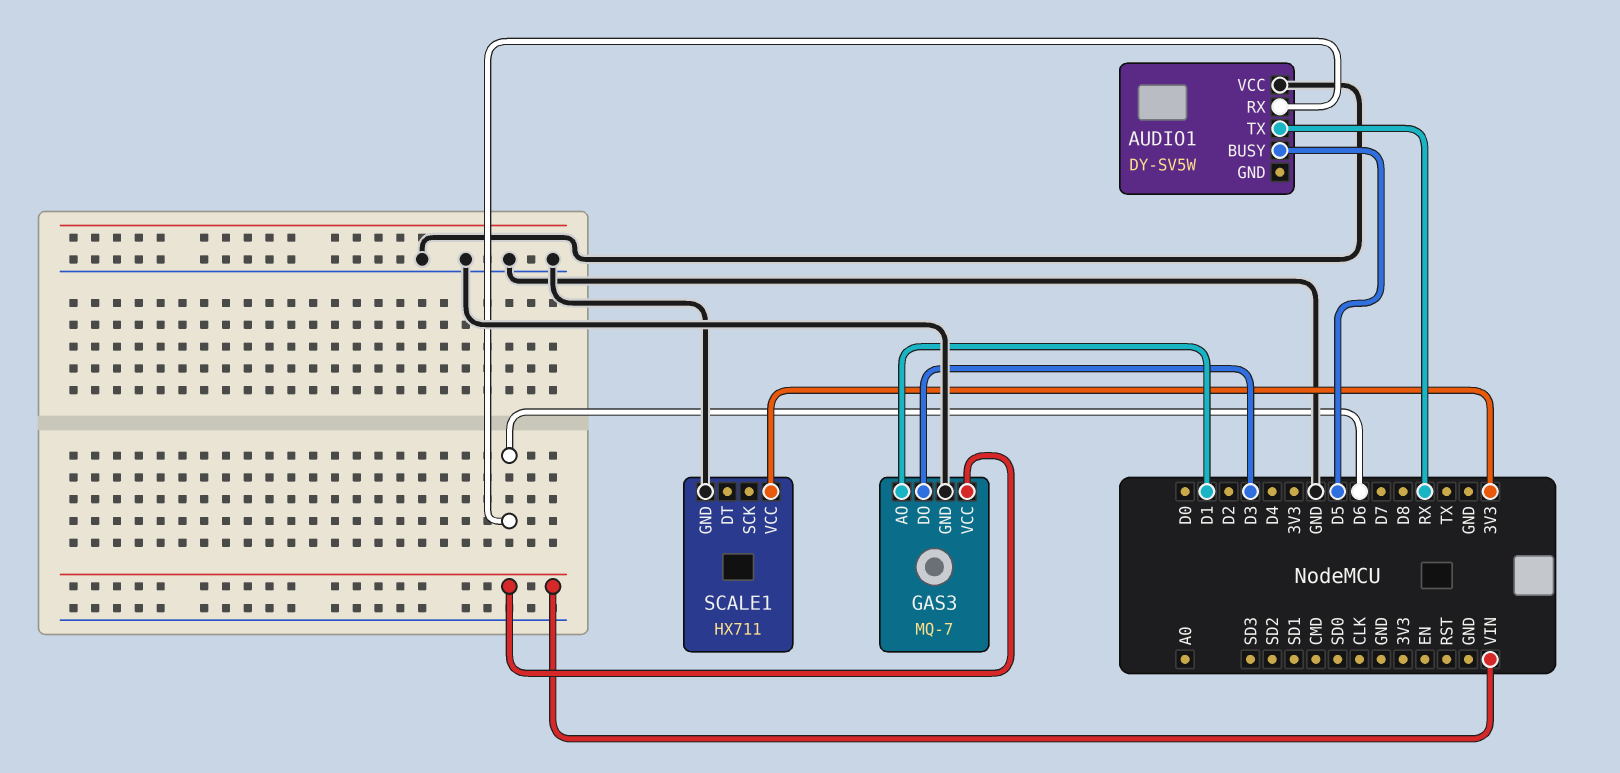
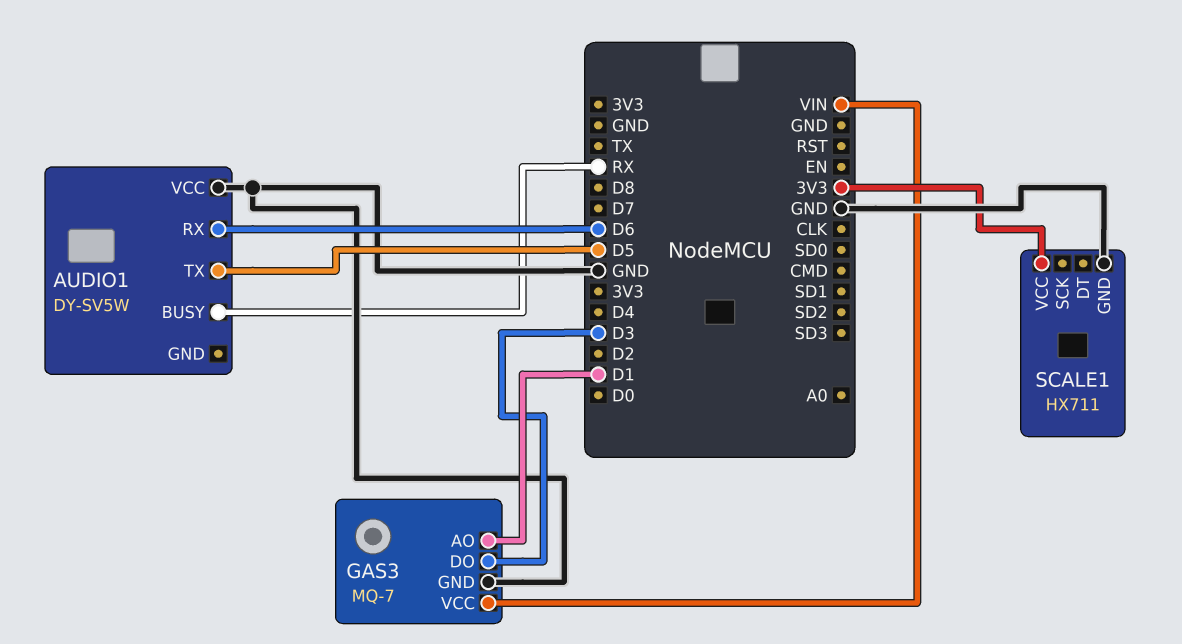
AUDIO1 pin BUSY: D5 -> RX
AUDIO1 pin TX: RX -> D5

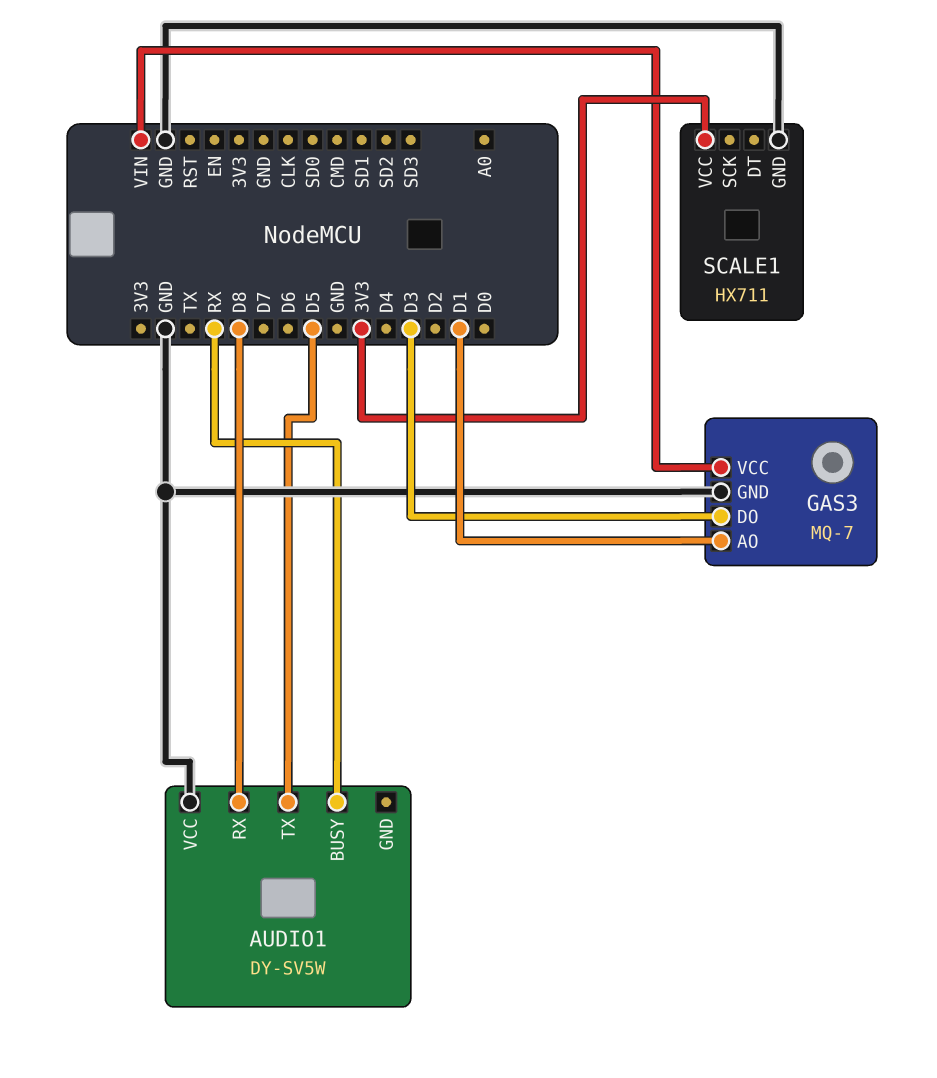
AUDIO1 pin RX: D6 -> D8

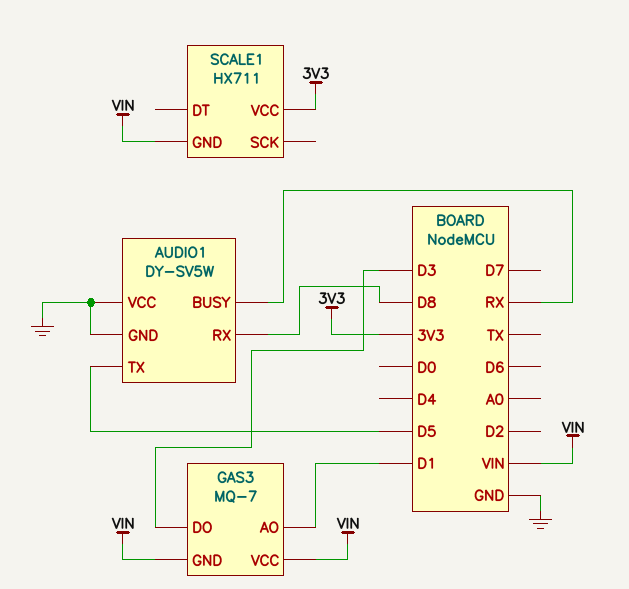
AUDIO1 pin GND: none -> GND
GAS3 pin GND: GND -> VIN
SCALE1 pin GND: GND -> VIN

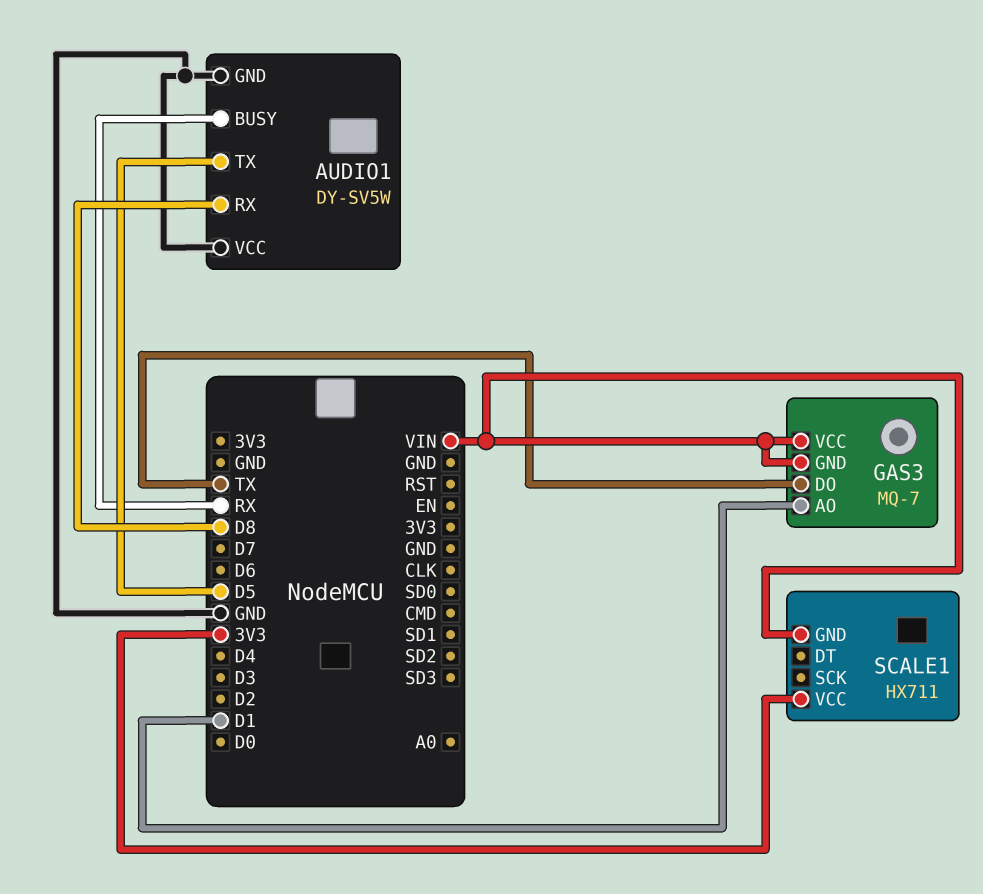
GAS3 pin DO: D3 -> TX

